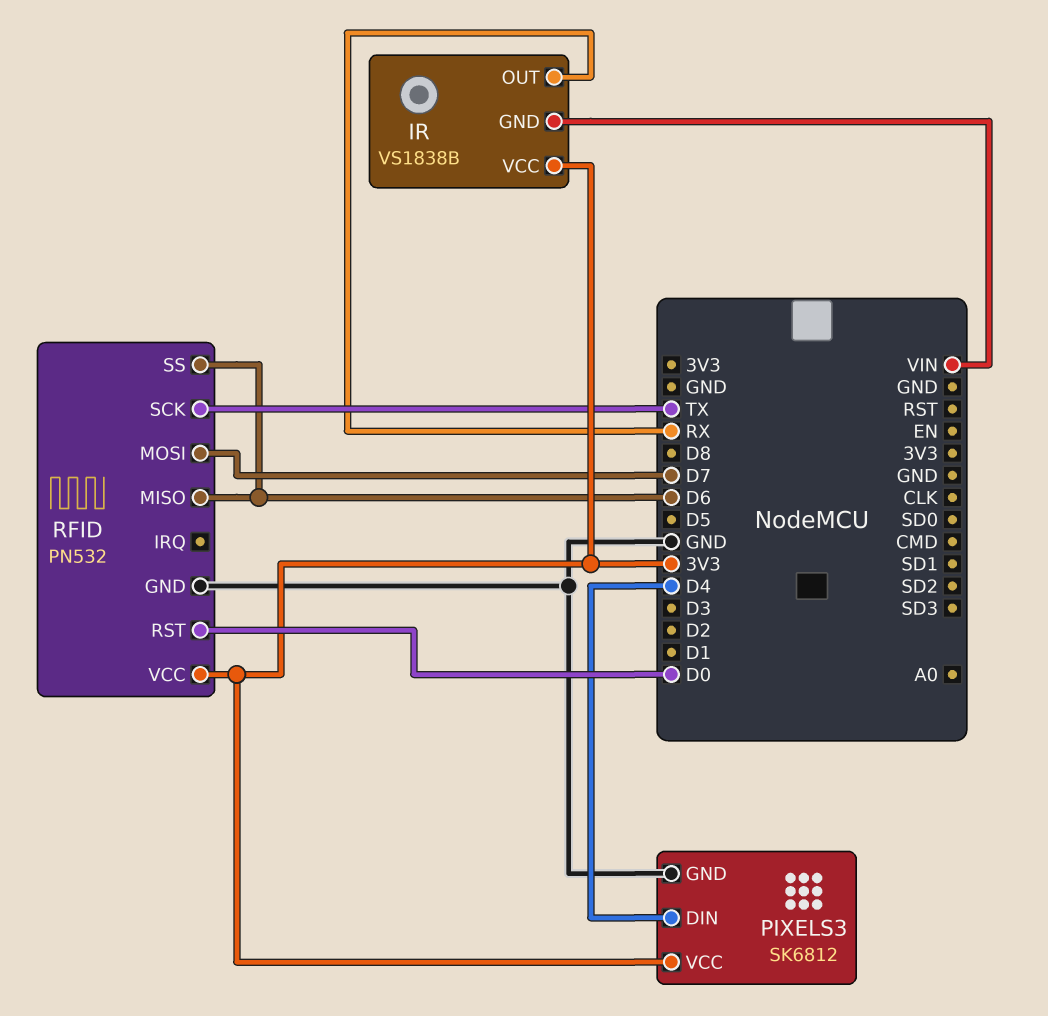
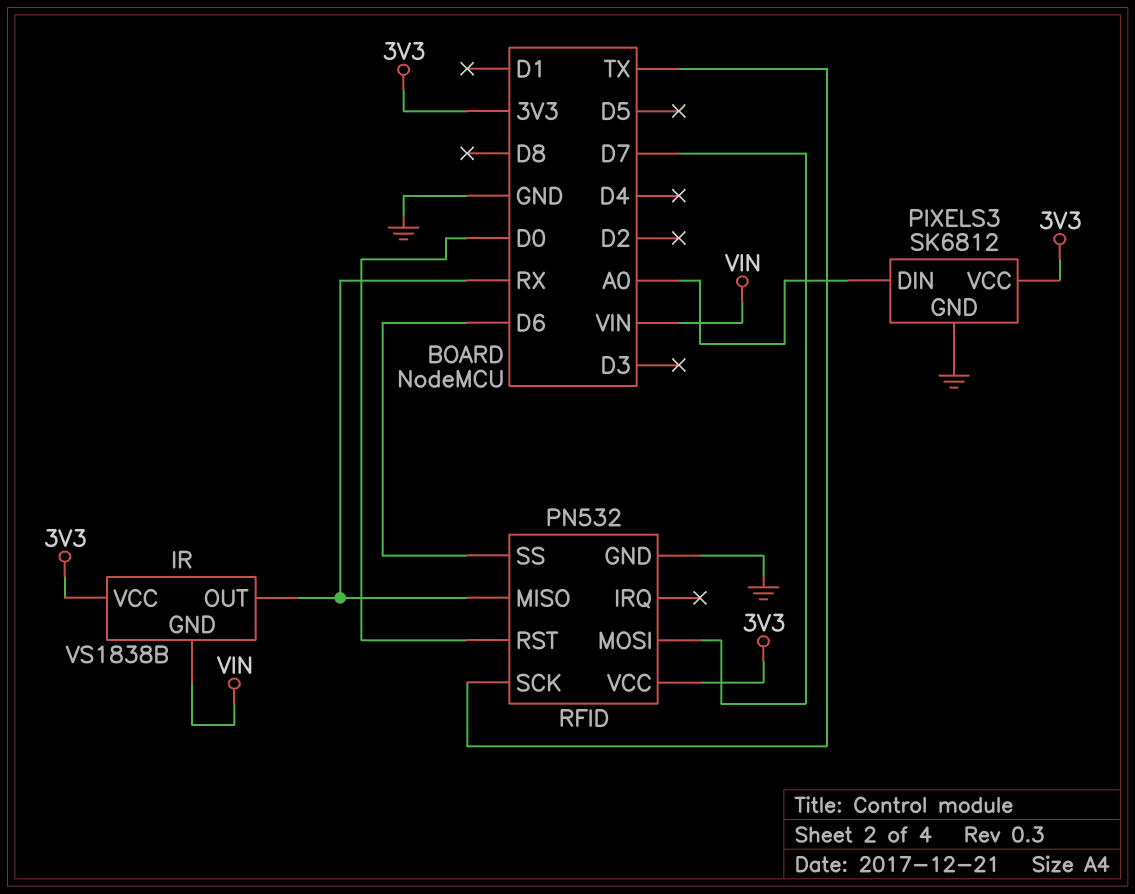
PIXELS3 pin DIN: D4 -> A0
RFID pin MISO: D6 -> RX

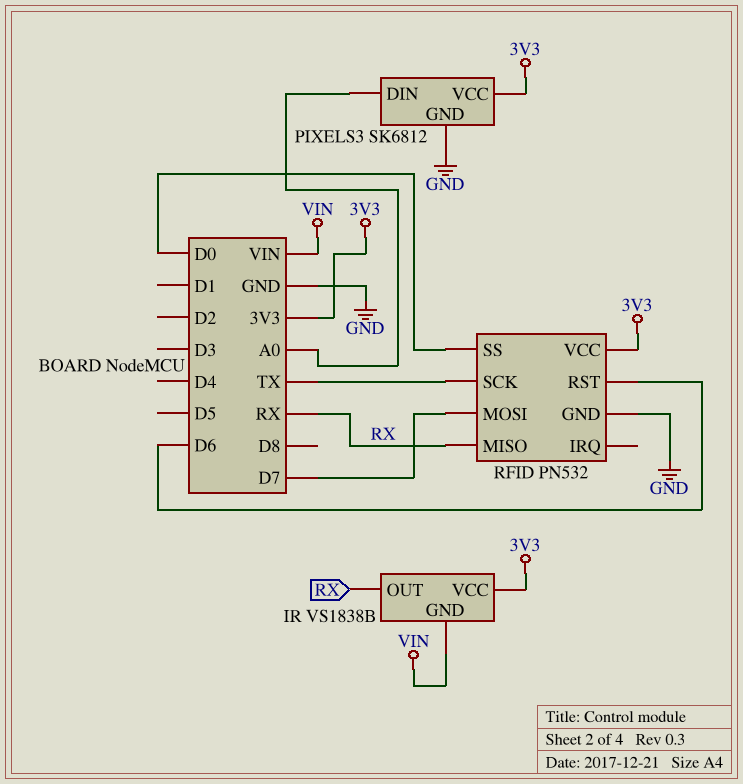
RFID pin RST: D0 -> D6
RFID pin SS: D6 -> D0

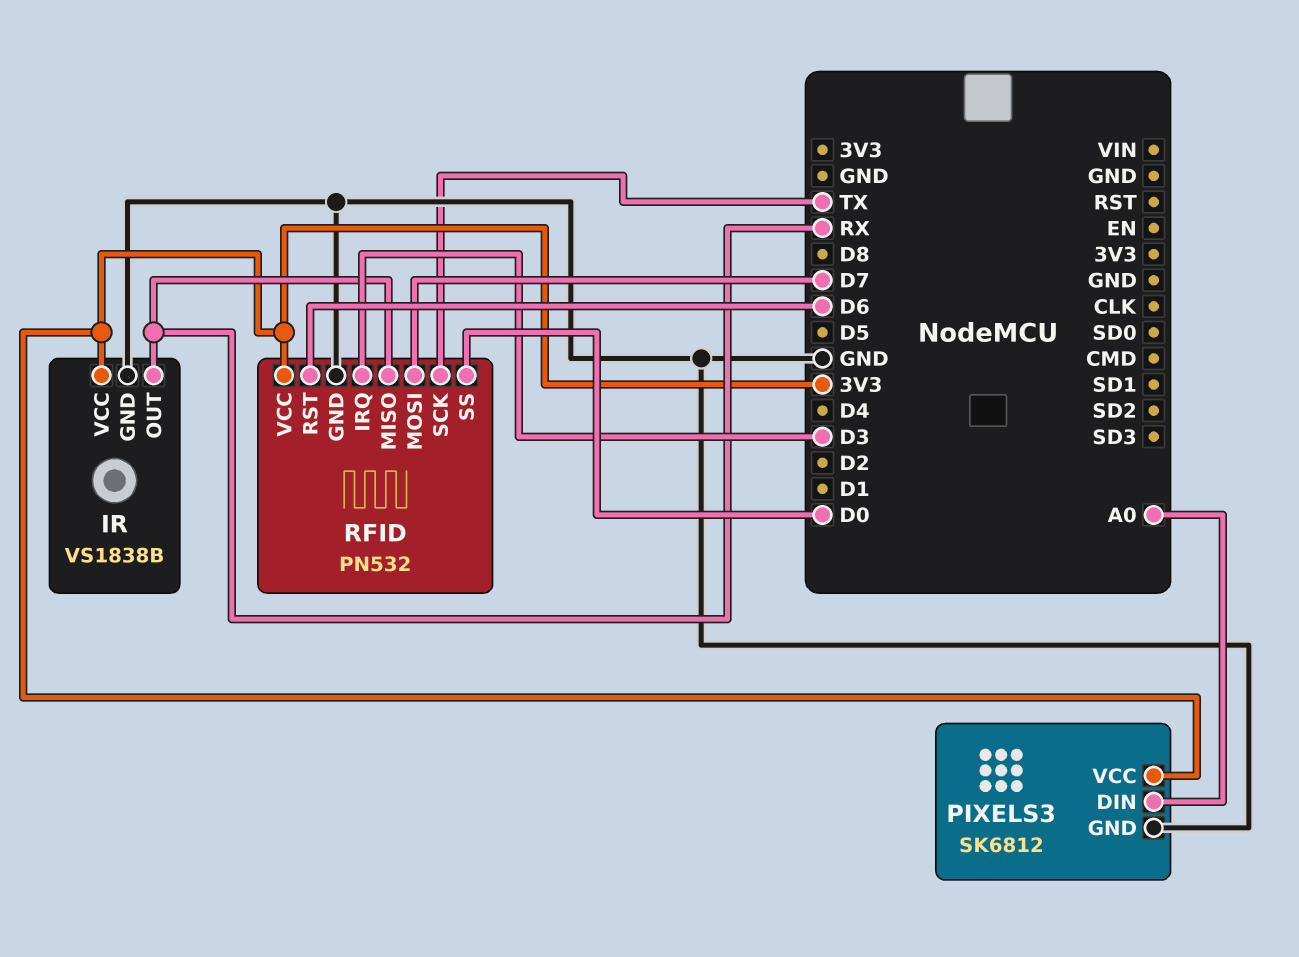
IR pin GND: VIN -> GND
RFID pin IRQ: none -> D3

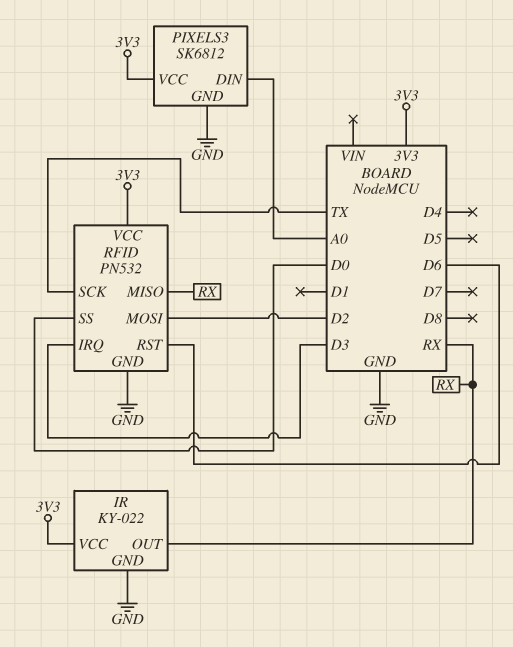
IR: VS1838B -> KY-022
RFID pin MOSI: D7 -> D2

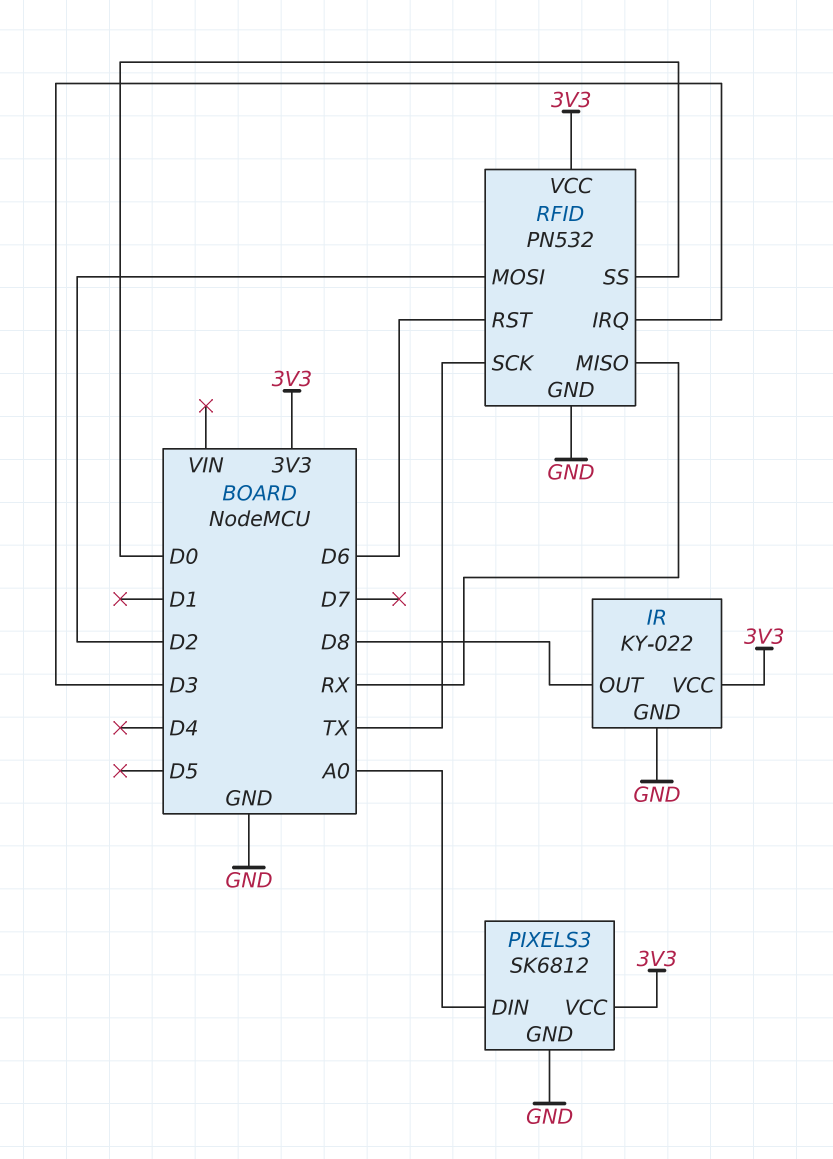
IR pin OUT: RX -> D8

